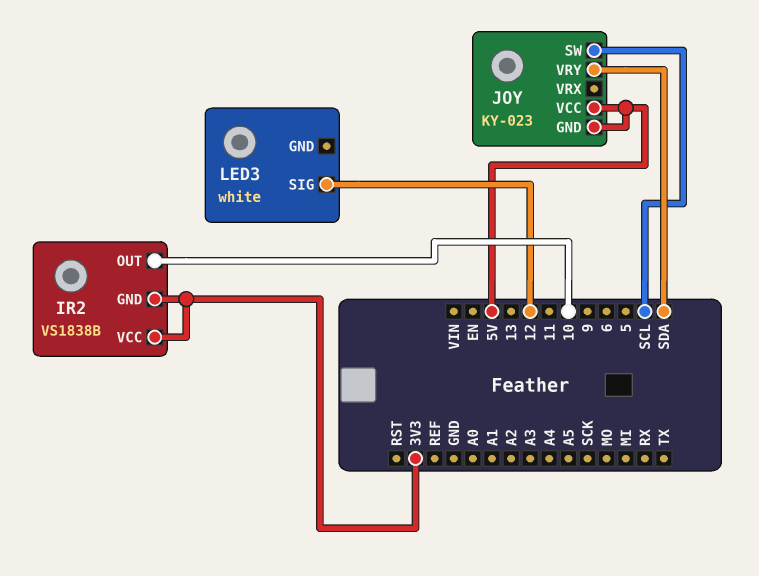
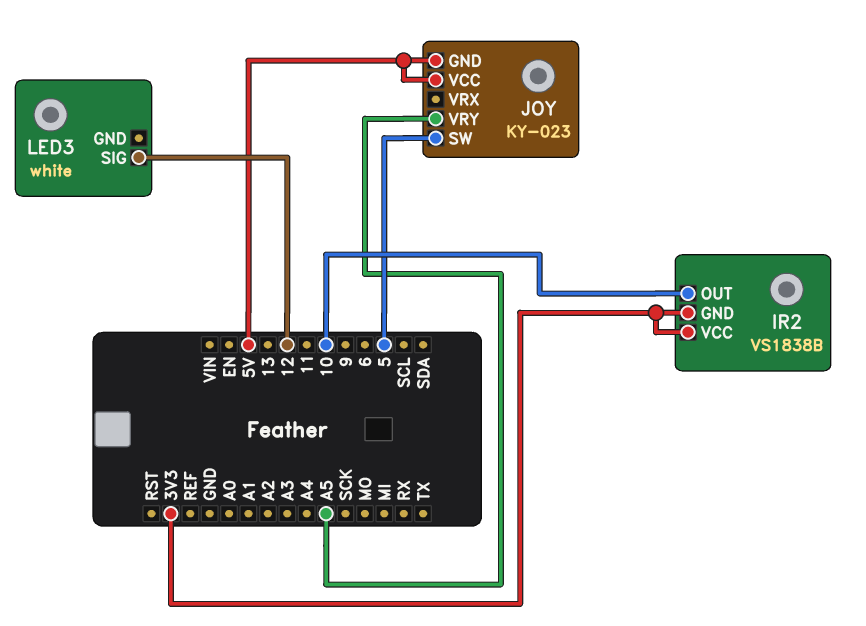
JOY pin SW: SCL -> 5
JOY pin VRY: SDA -> A5

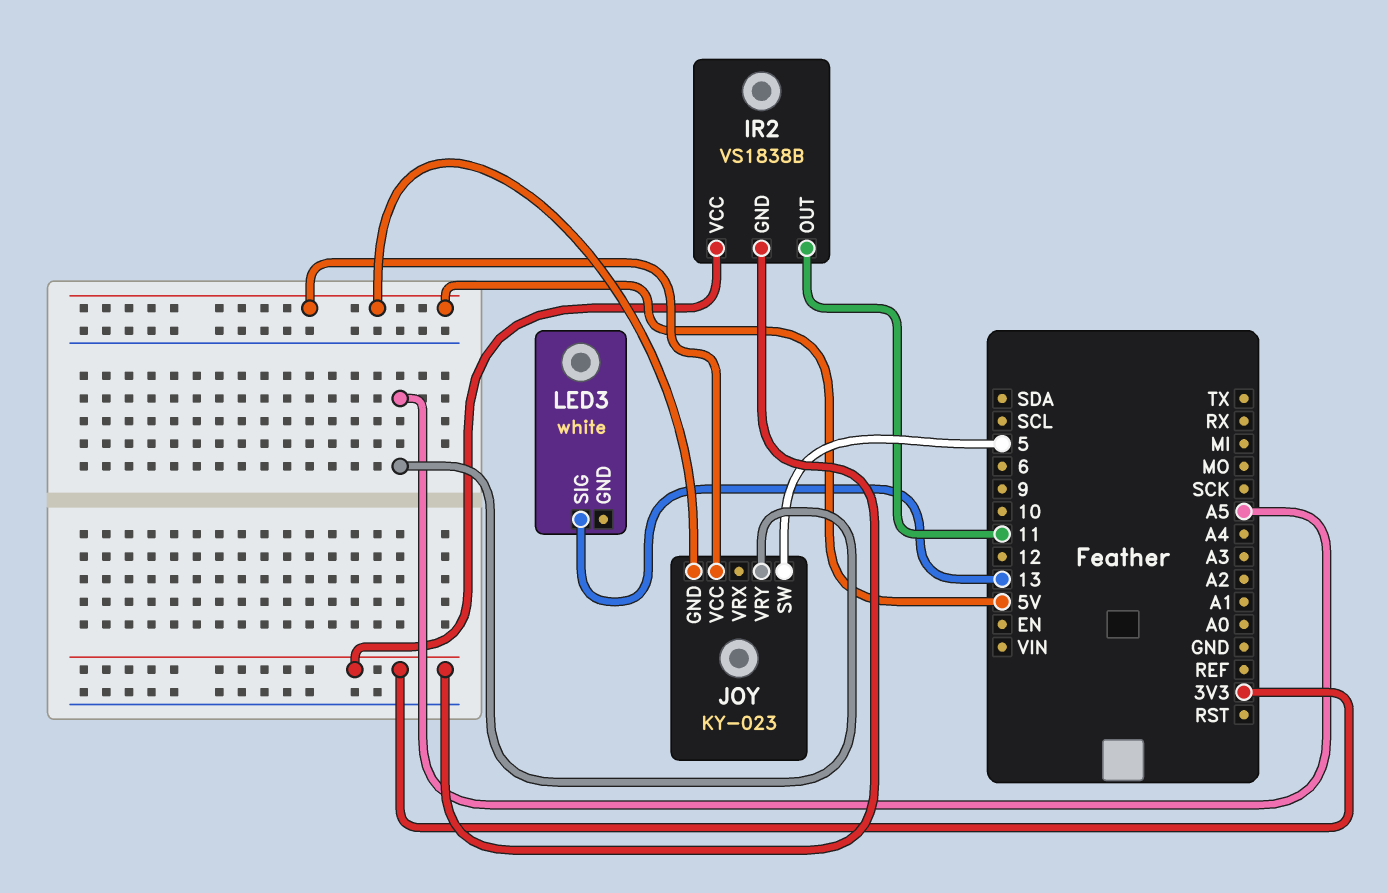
IR2 pin OUT: 10 -> 11
LED3 pin SIG: 12 -> 13

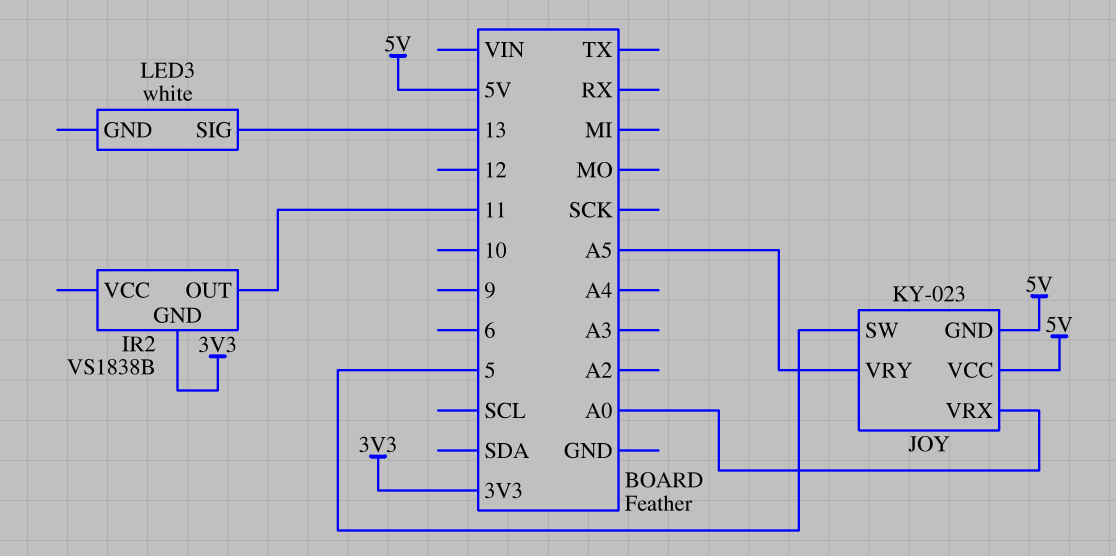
IR2 pin VCC: 3V3 -> none
JOY pin VRX: none -> A0

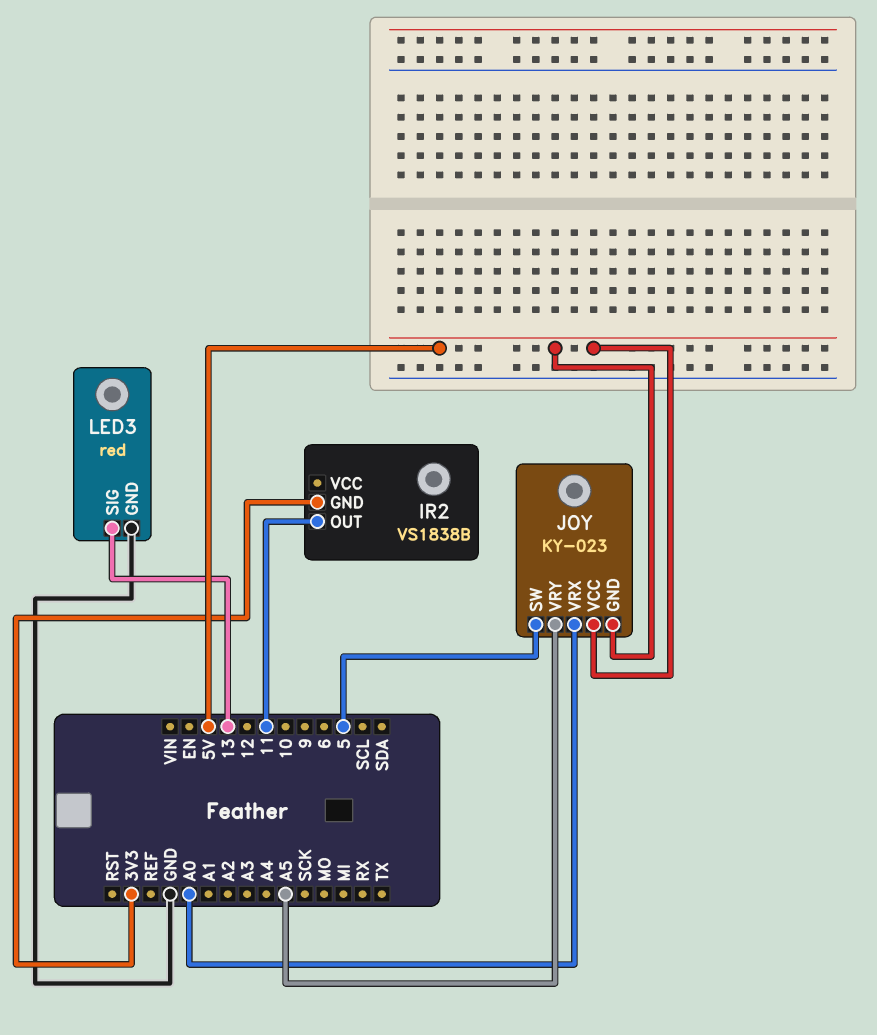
LED3: white -> red
LED3 pin GND: none -> GND

